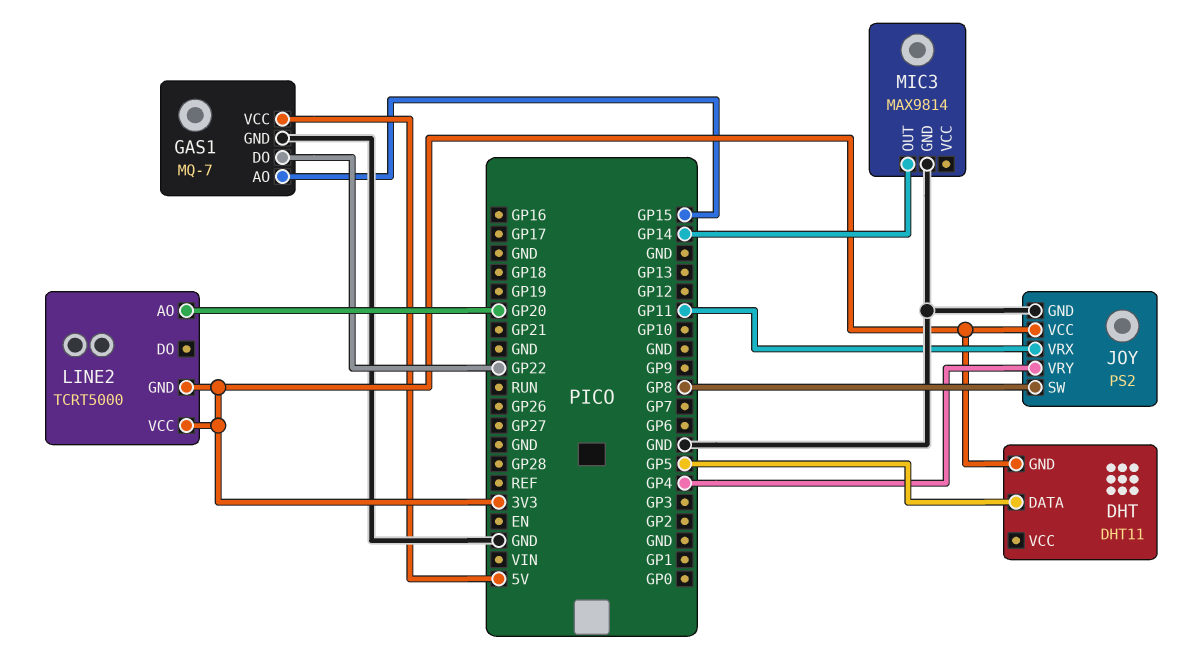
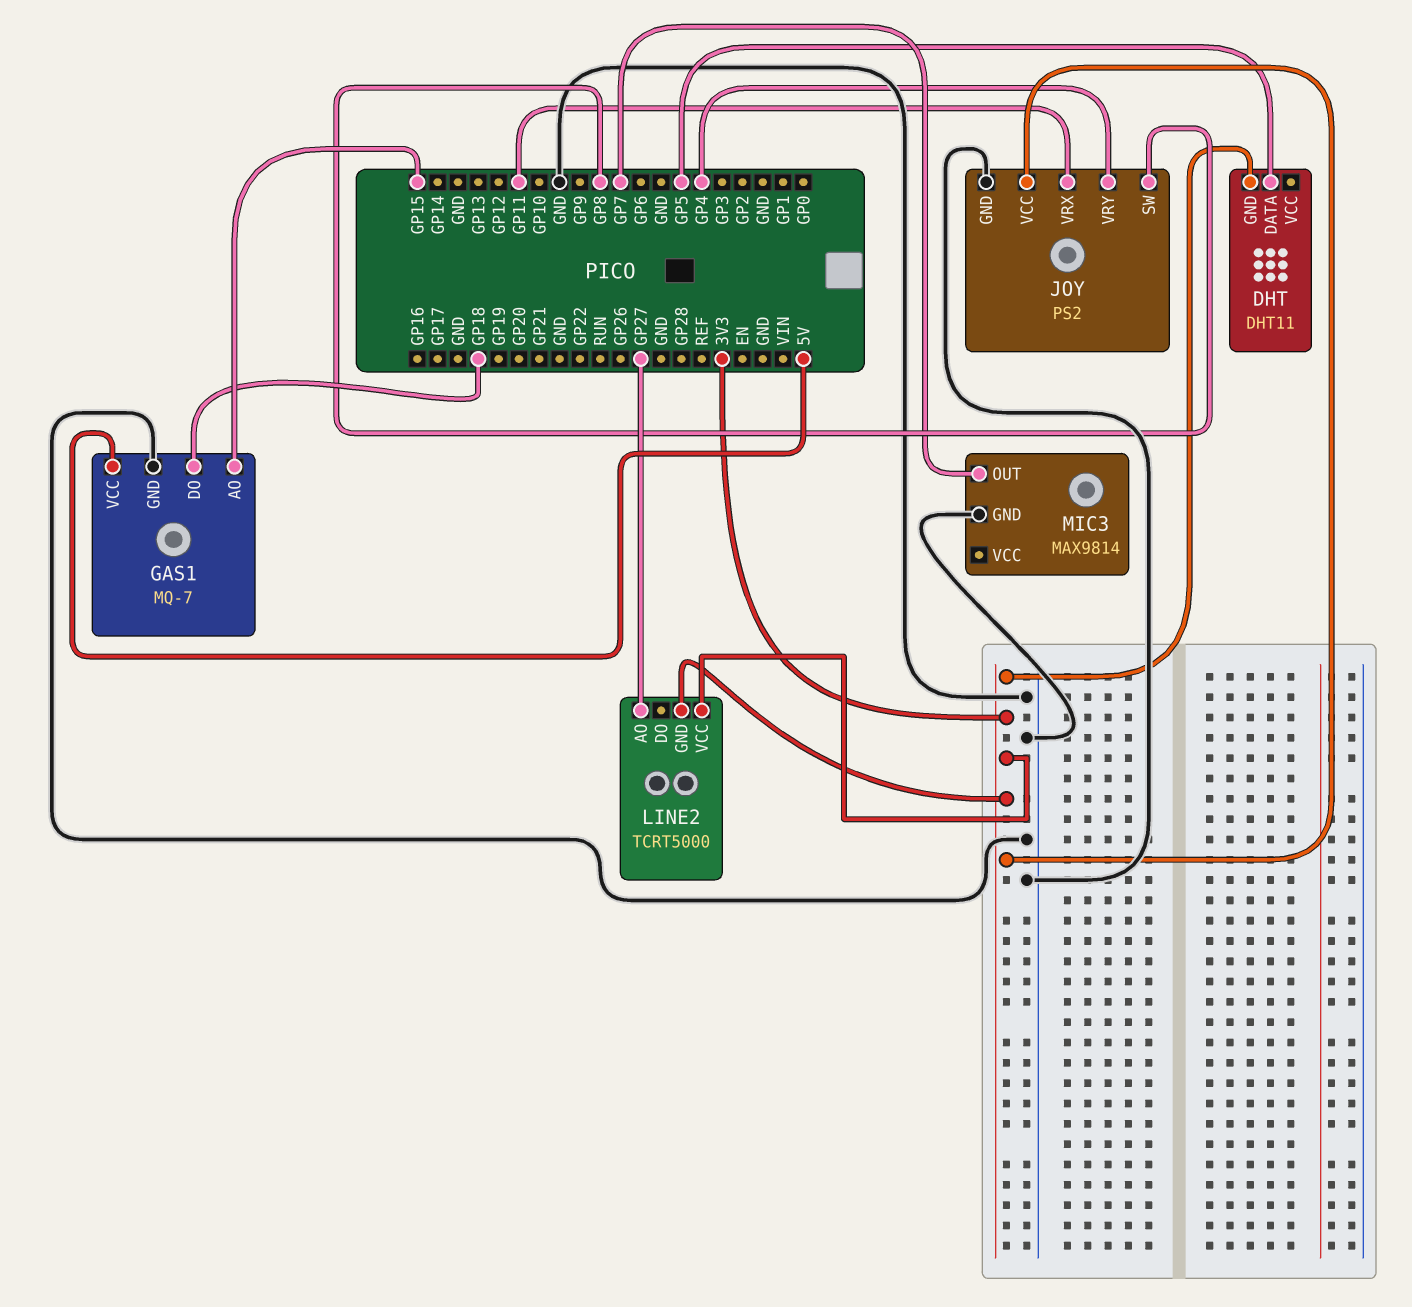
GAS1 pin DO: GP22 -> GP18
LINE2 pin AO: GP20 -> GP27
MIC3 pin OUT: GP14 -> GP7

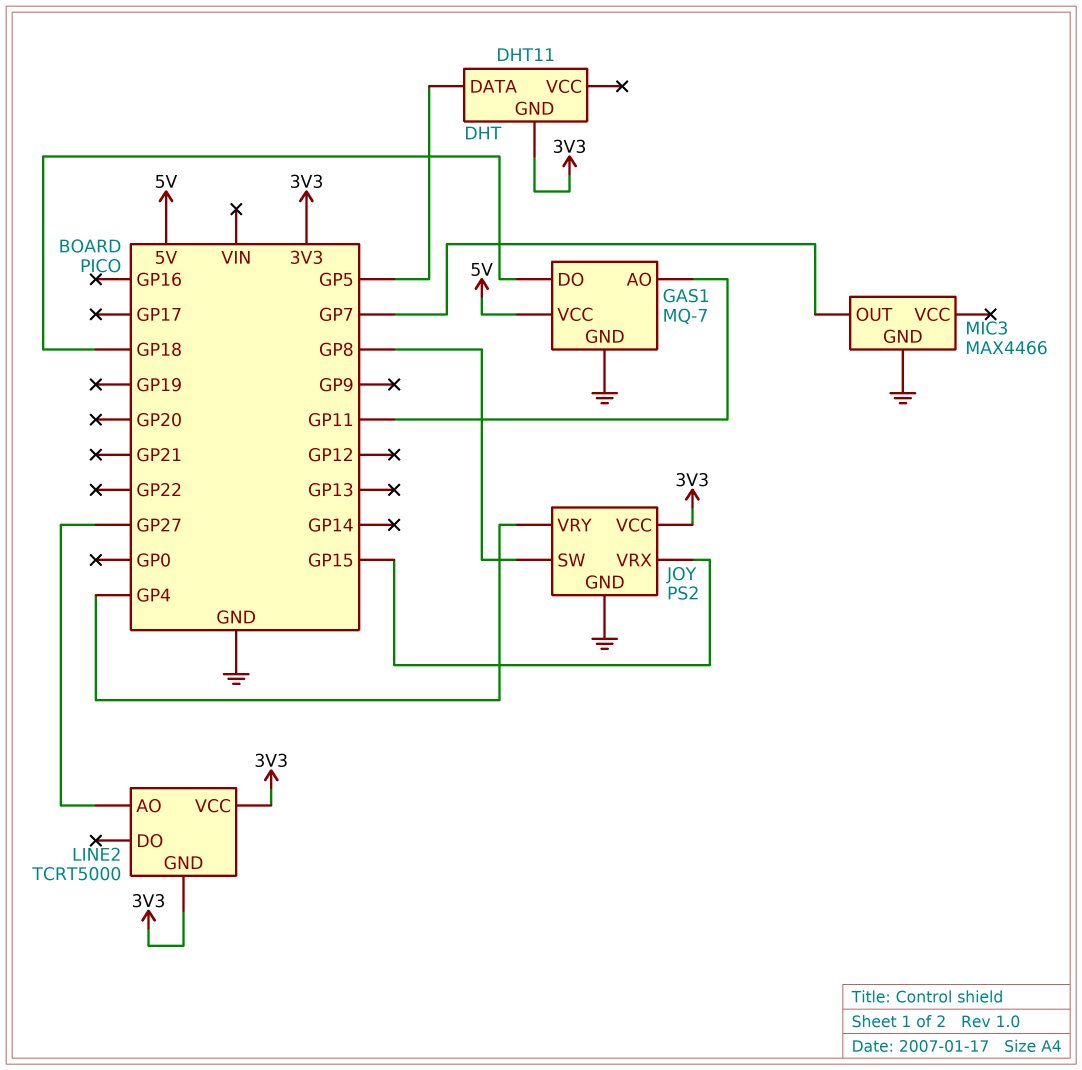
GAS1 pin AO: GP15 -> GP11
JOY pin VRX: GP11 -> GP15
MIC3: MAX9814 -> MAX4466

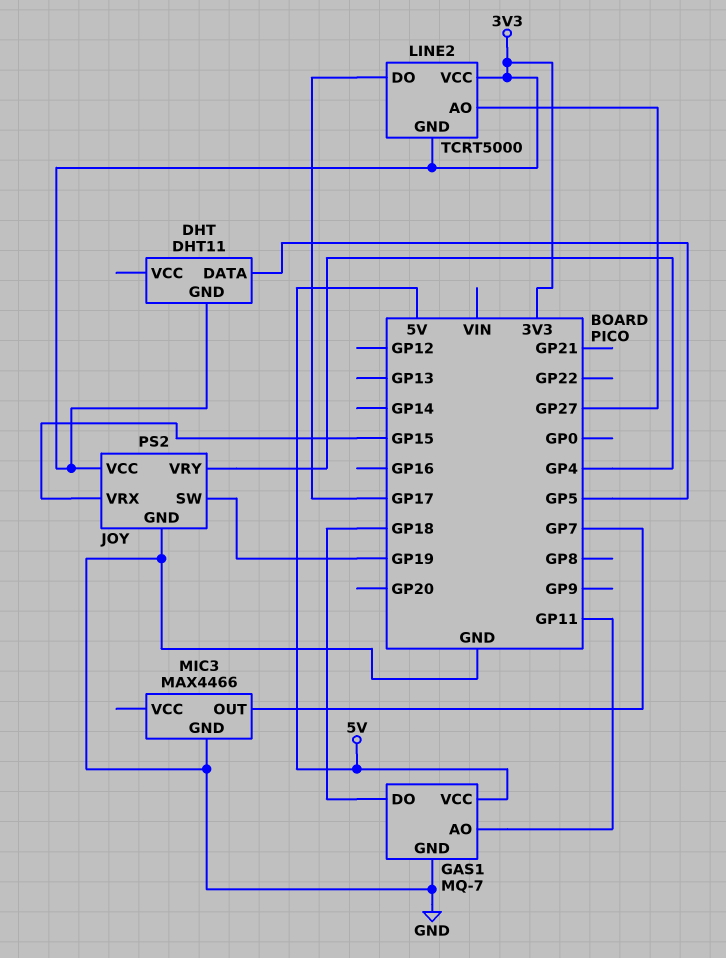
JOY pin SW: GP8 -> GP19
LINE2 pin DO: none -> GP17

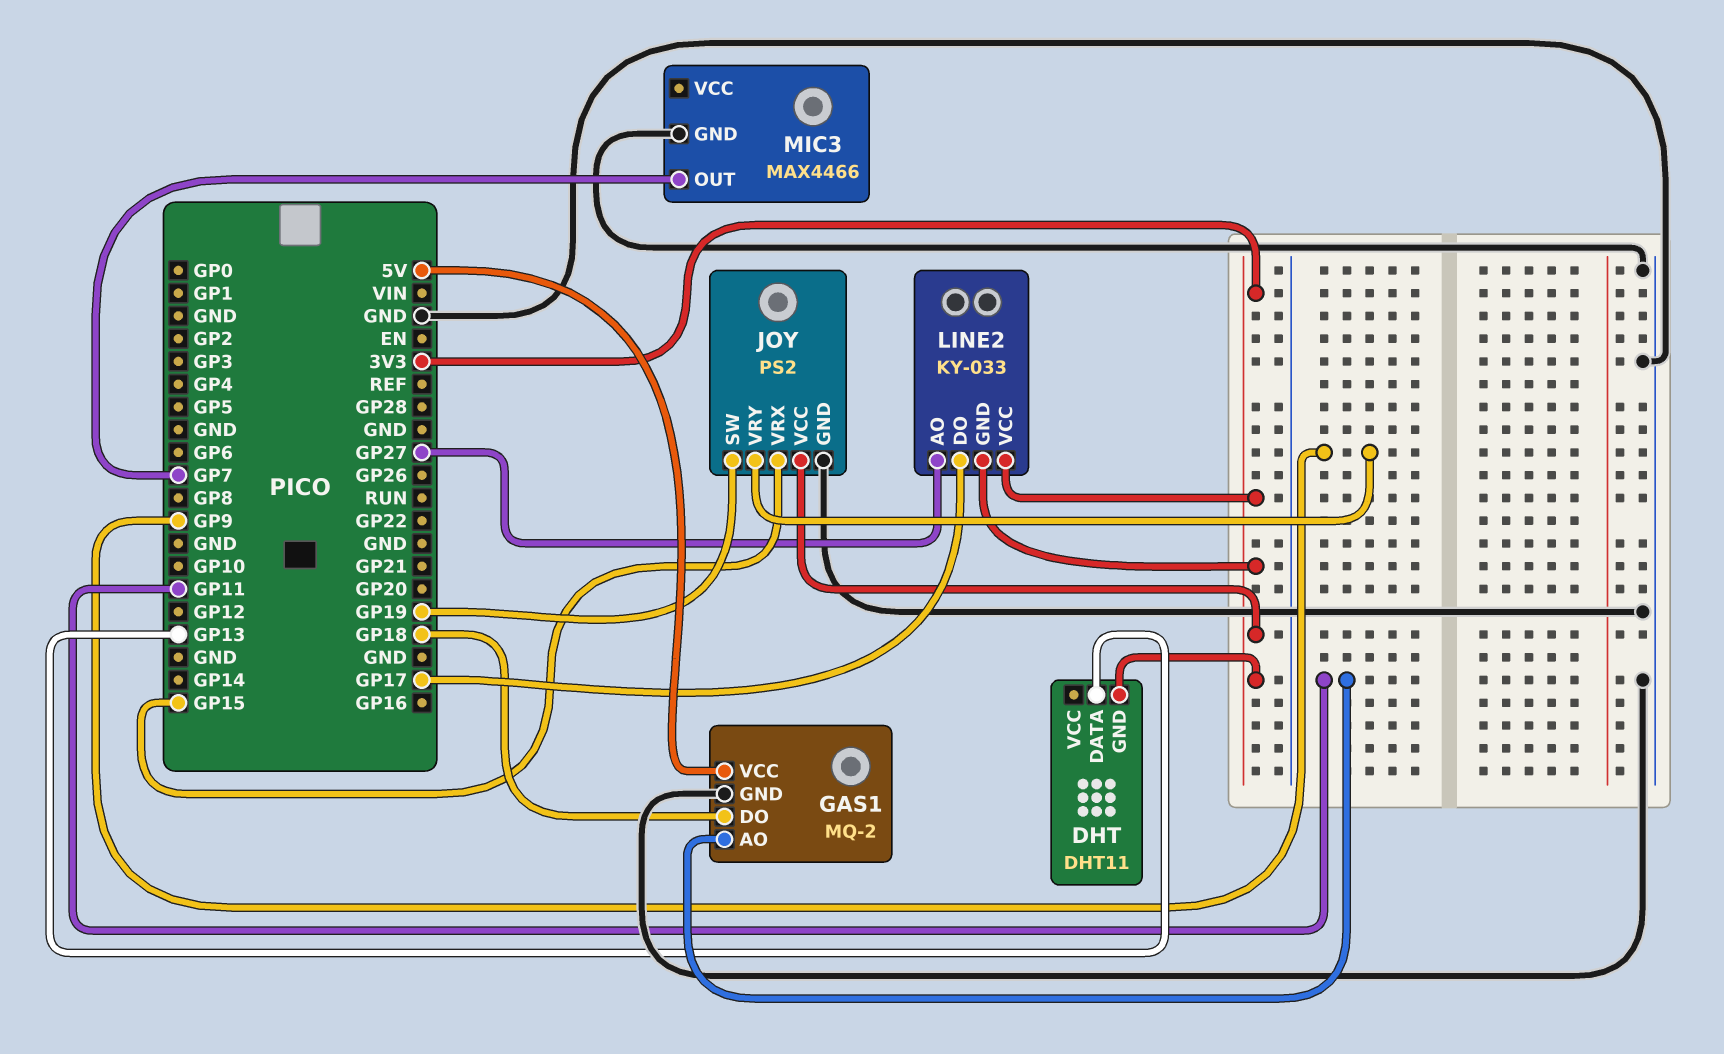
DHT pin DATA: GP5 -> GP13
GAS1: MQ-7 -> MQ-2
JOY pin VRY: GP4 -> GP9
LINE2: TCRT5000 -> KY-033

